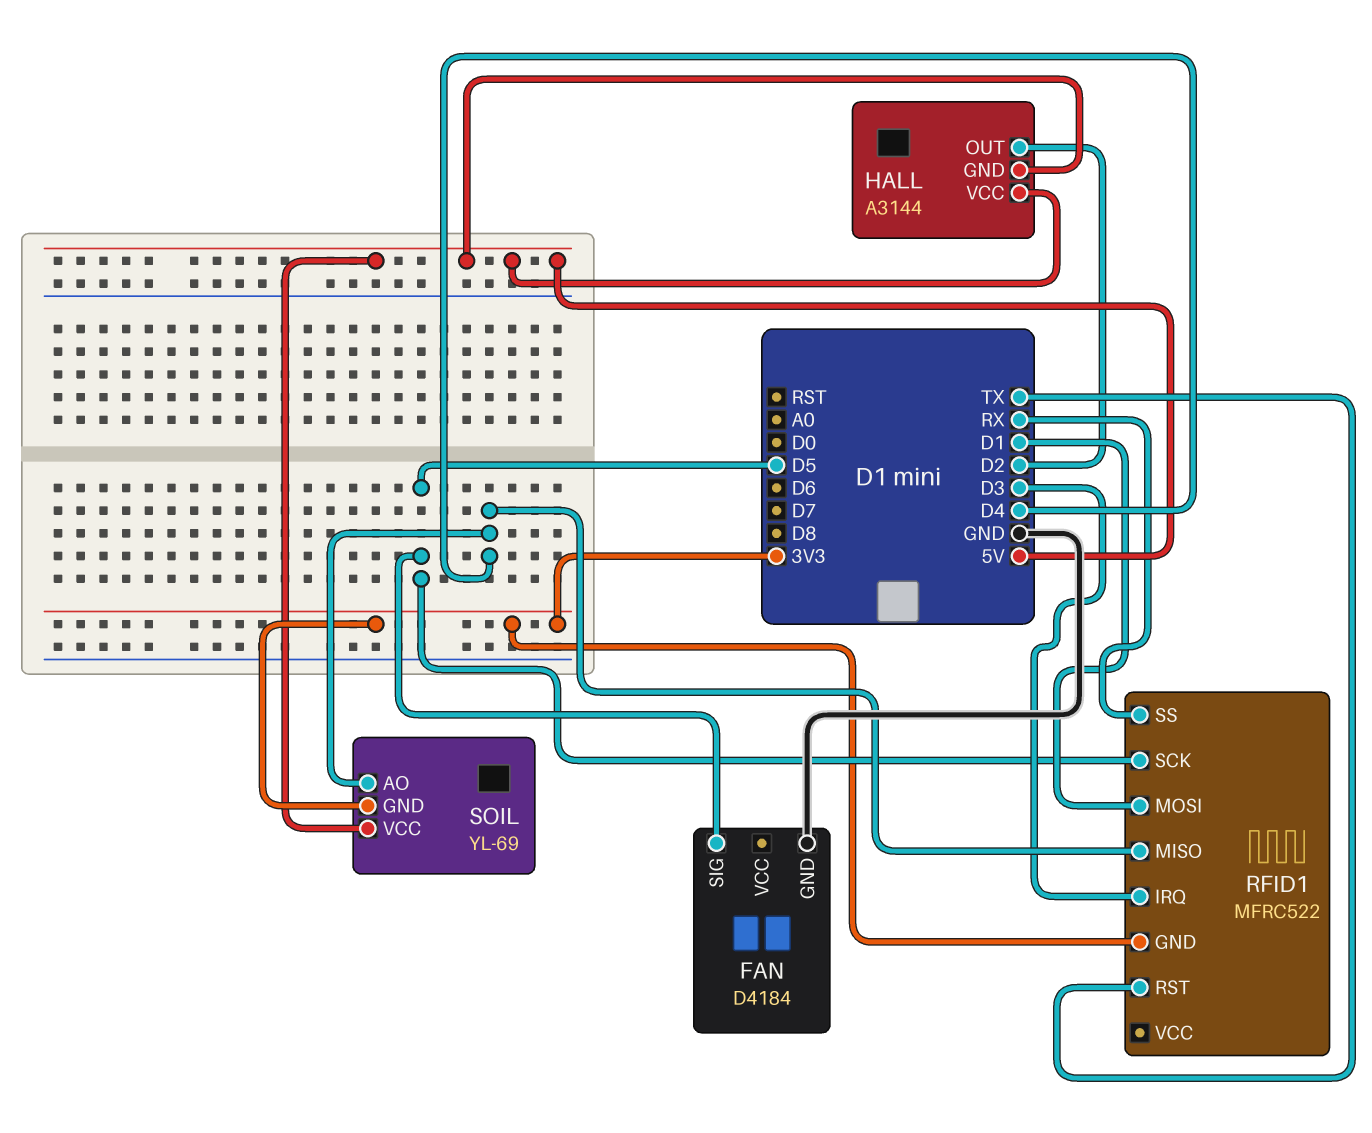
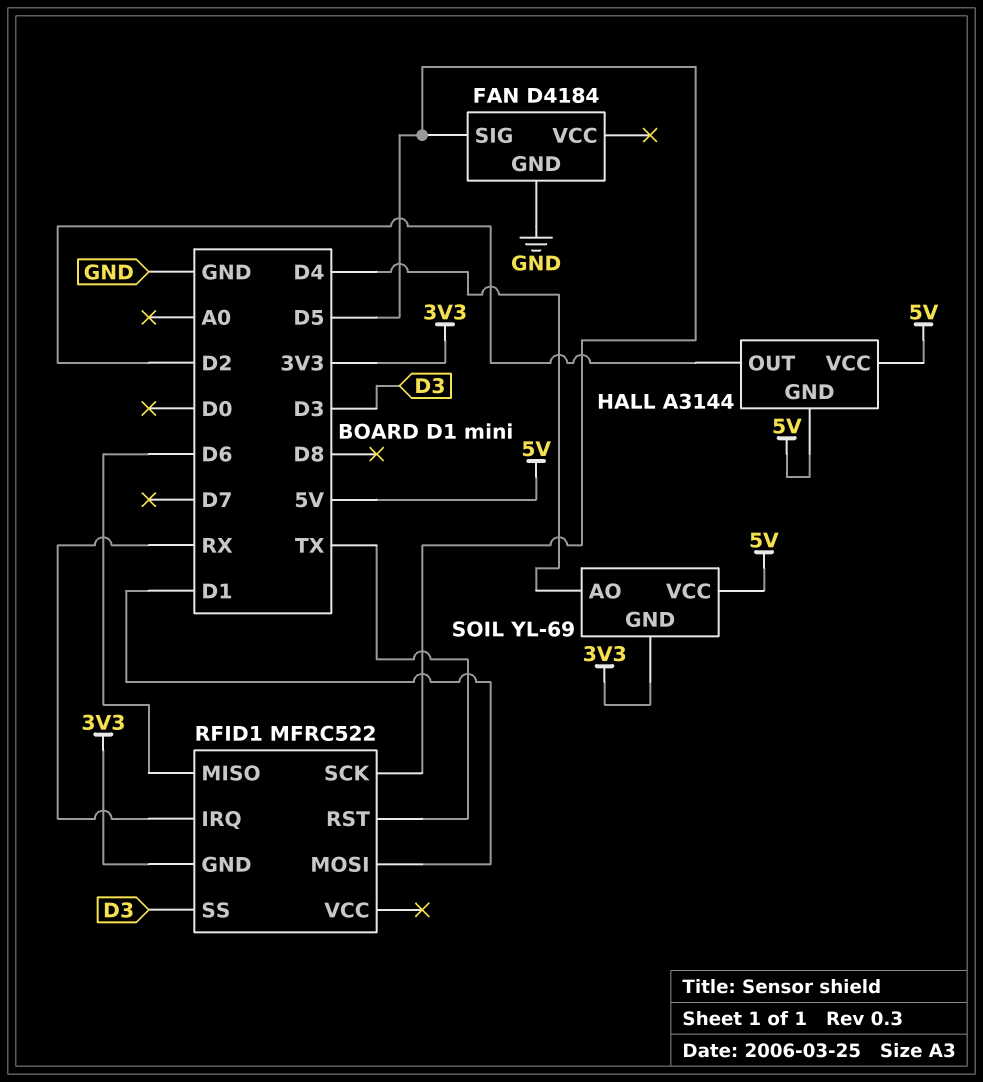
RFID1 pin IRQ: D3 -> RX
RFID1 pin MISO: D4 -> D6
RFID1 pin SS: RX -> D3

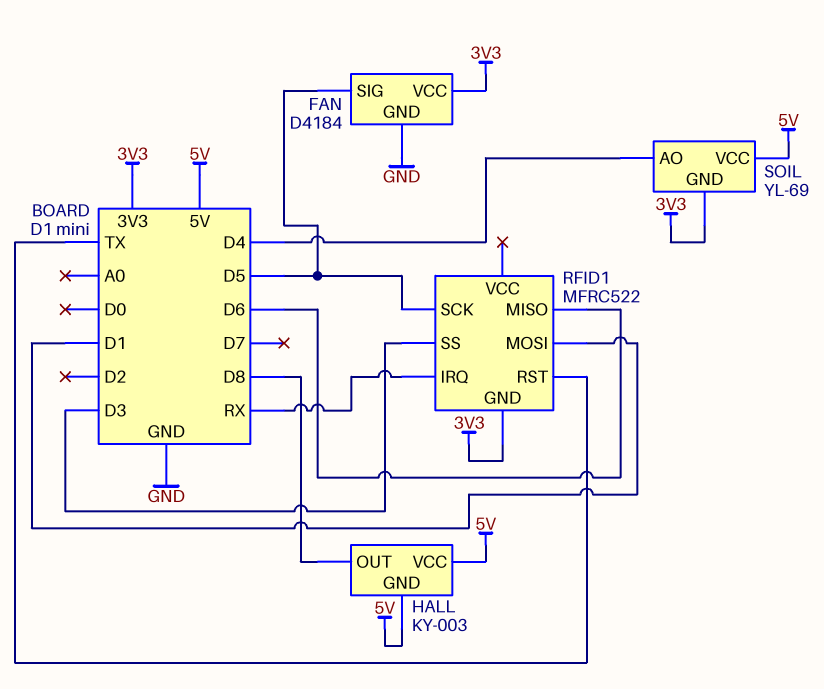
FAN pin VCC: none -> 3V3
HALL: A3144 -> KY-003
HALL pin OUT: D2 -> D8

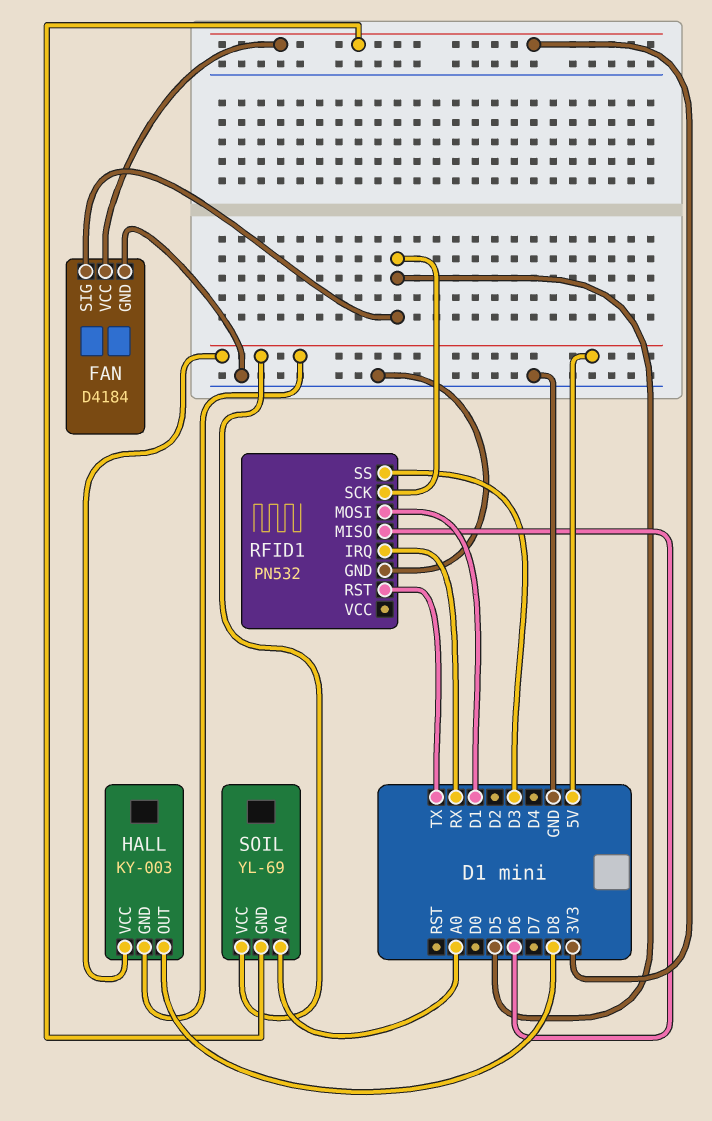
RFID1: MFRC522 -> PN532
RFID1 pin GND: 3V3 -> GND
SOIL pin AO: D4 -> A0

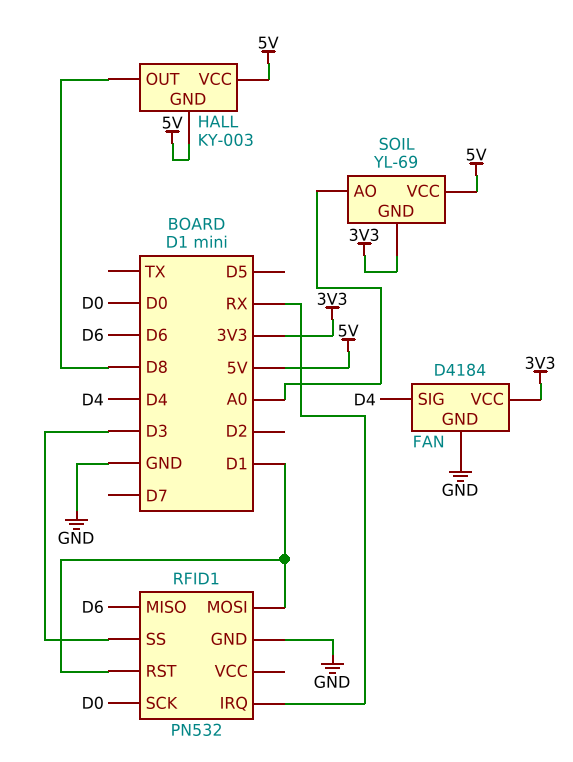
FAN pin SIG: D5 -> D4
RFID1 pin RST: TX -> D1
RFID1 pin SCK: D5 -> D0

